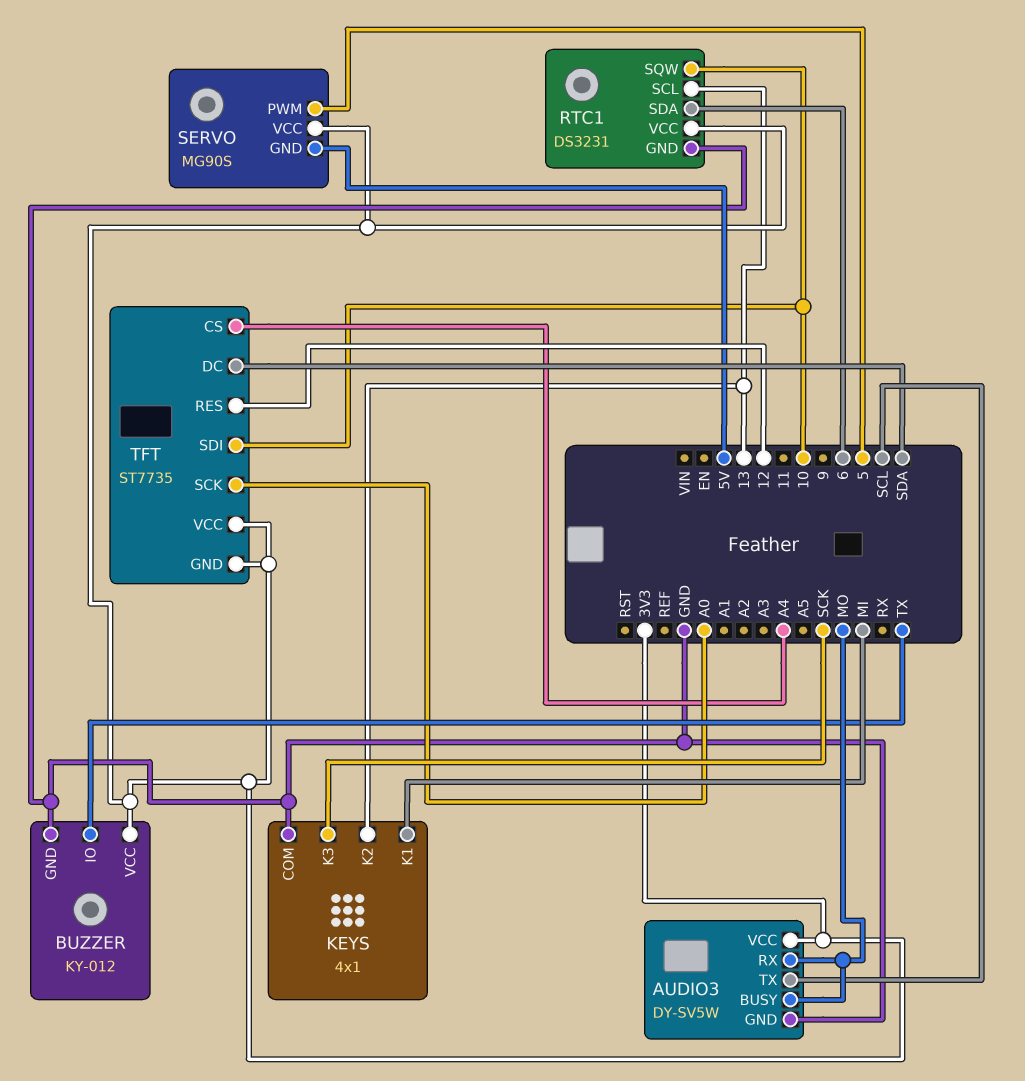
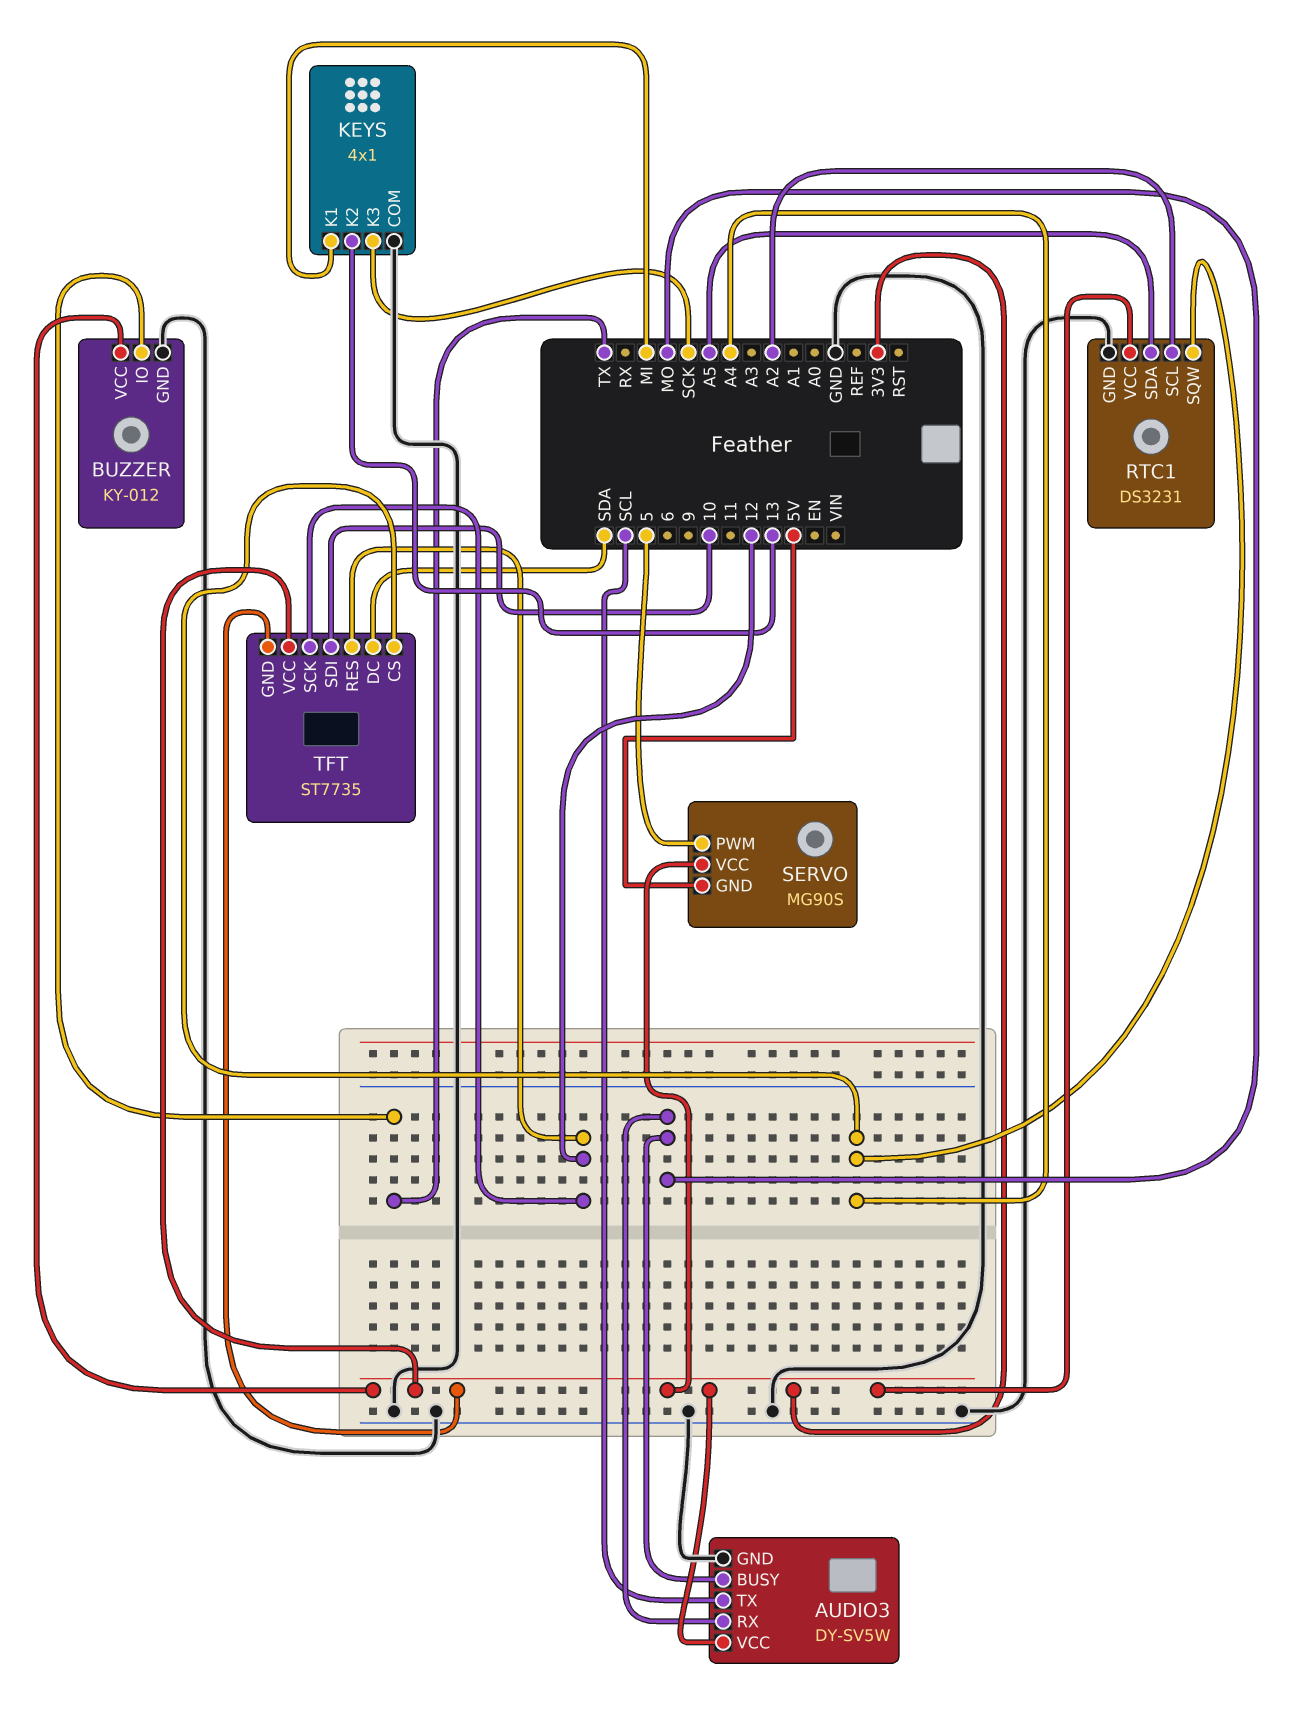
RTC1 pin SCL: 13 -> A2
RTC1 pin SDA: 6 -> A5
RTC1 pin SQW: 10 -> A4
TFT pin SCK: A0 -> 12

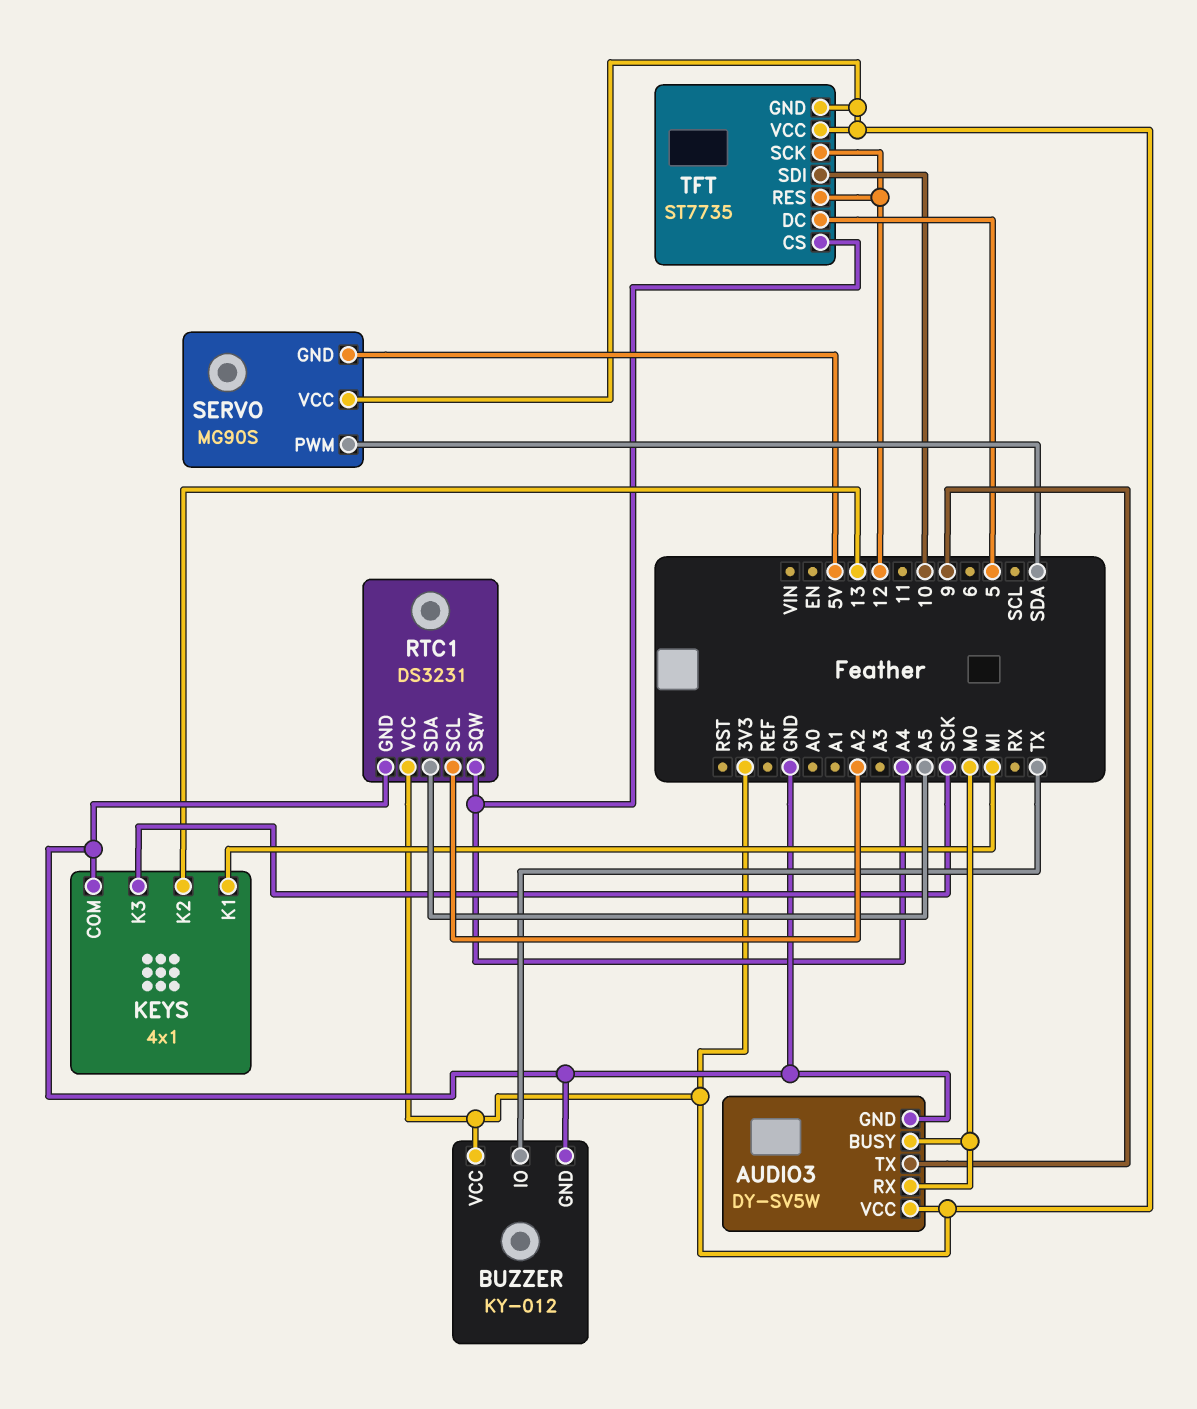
AUDIO3 pin TX: SCL -> 9
SERVO pin PWM: 5 -> SDA
TFT pin DC: SDA -> 5

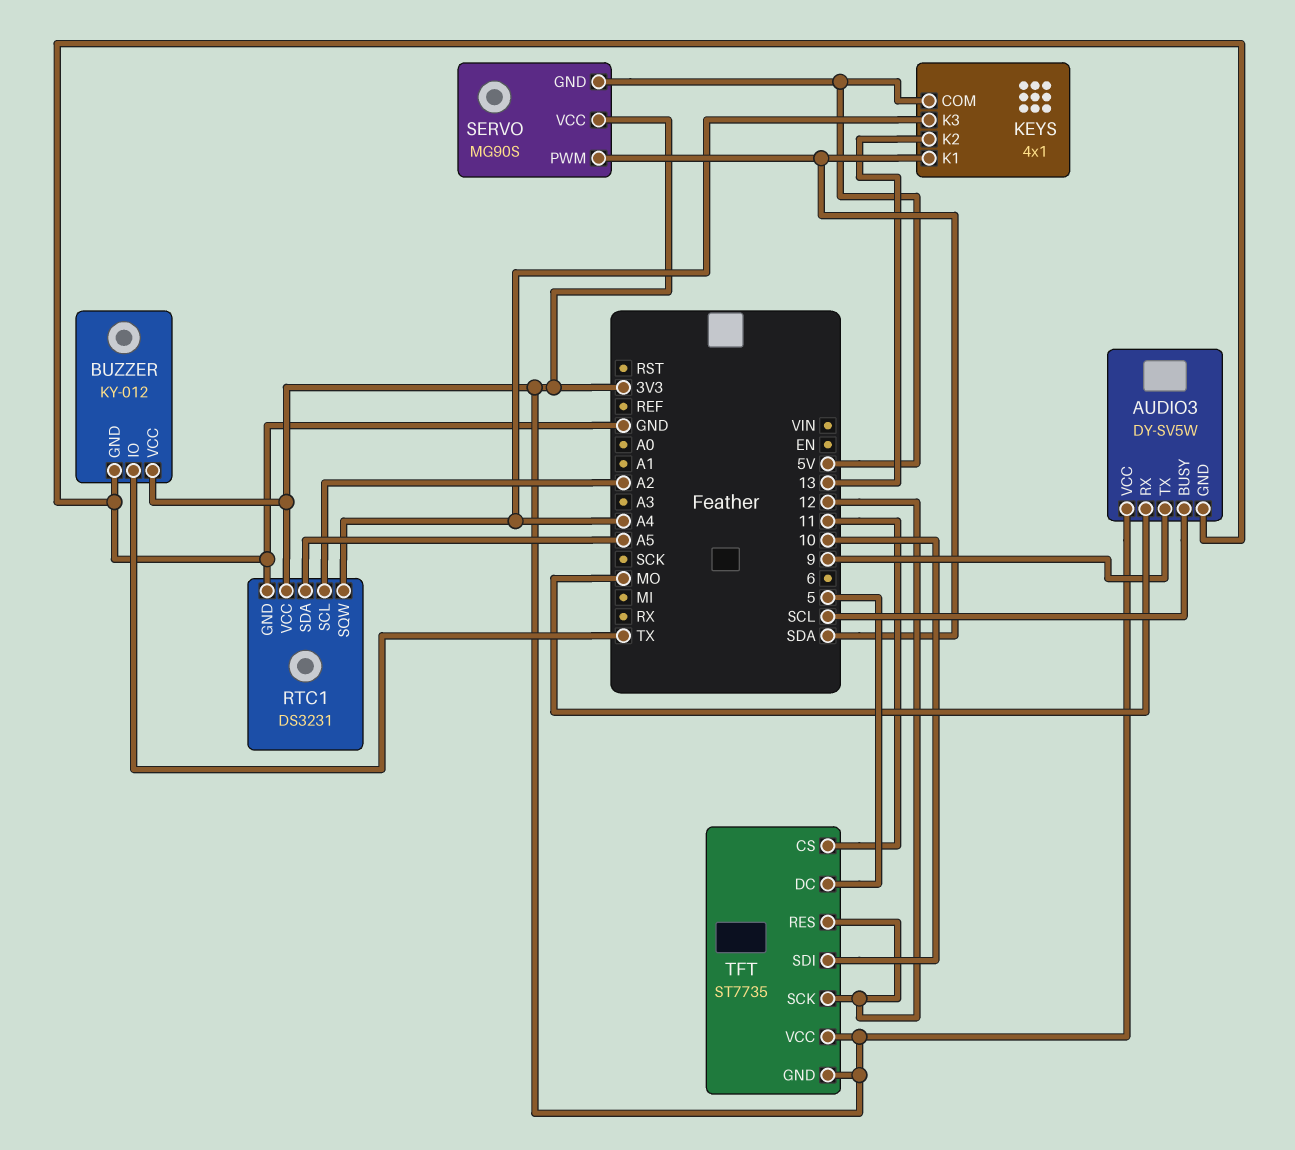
AUDIO3 pin BUSY: MO -> SCL
KEYS pin COM: GND -> 5V
KEYS pin K1: MI -> SDA
KEYS pin K3: SCK -> A4
TFT pin CS: A4 -> 11

